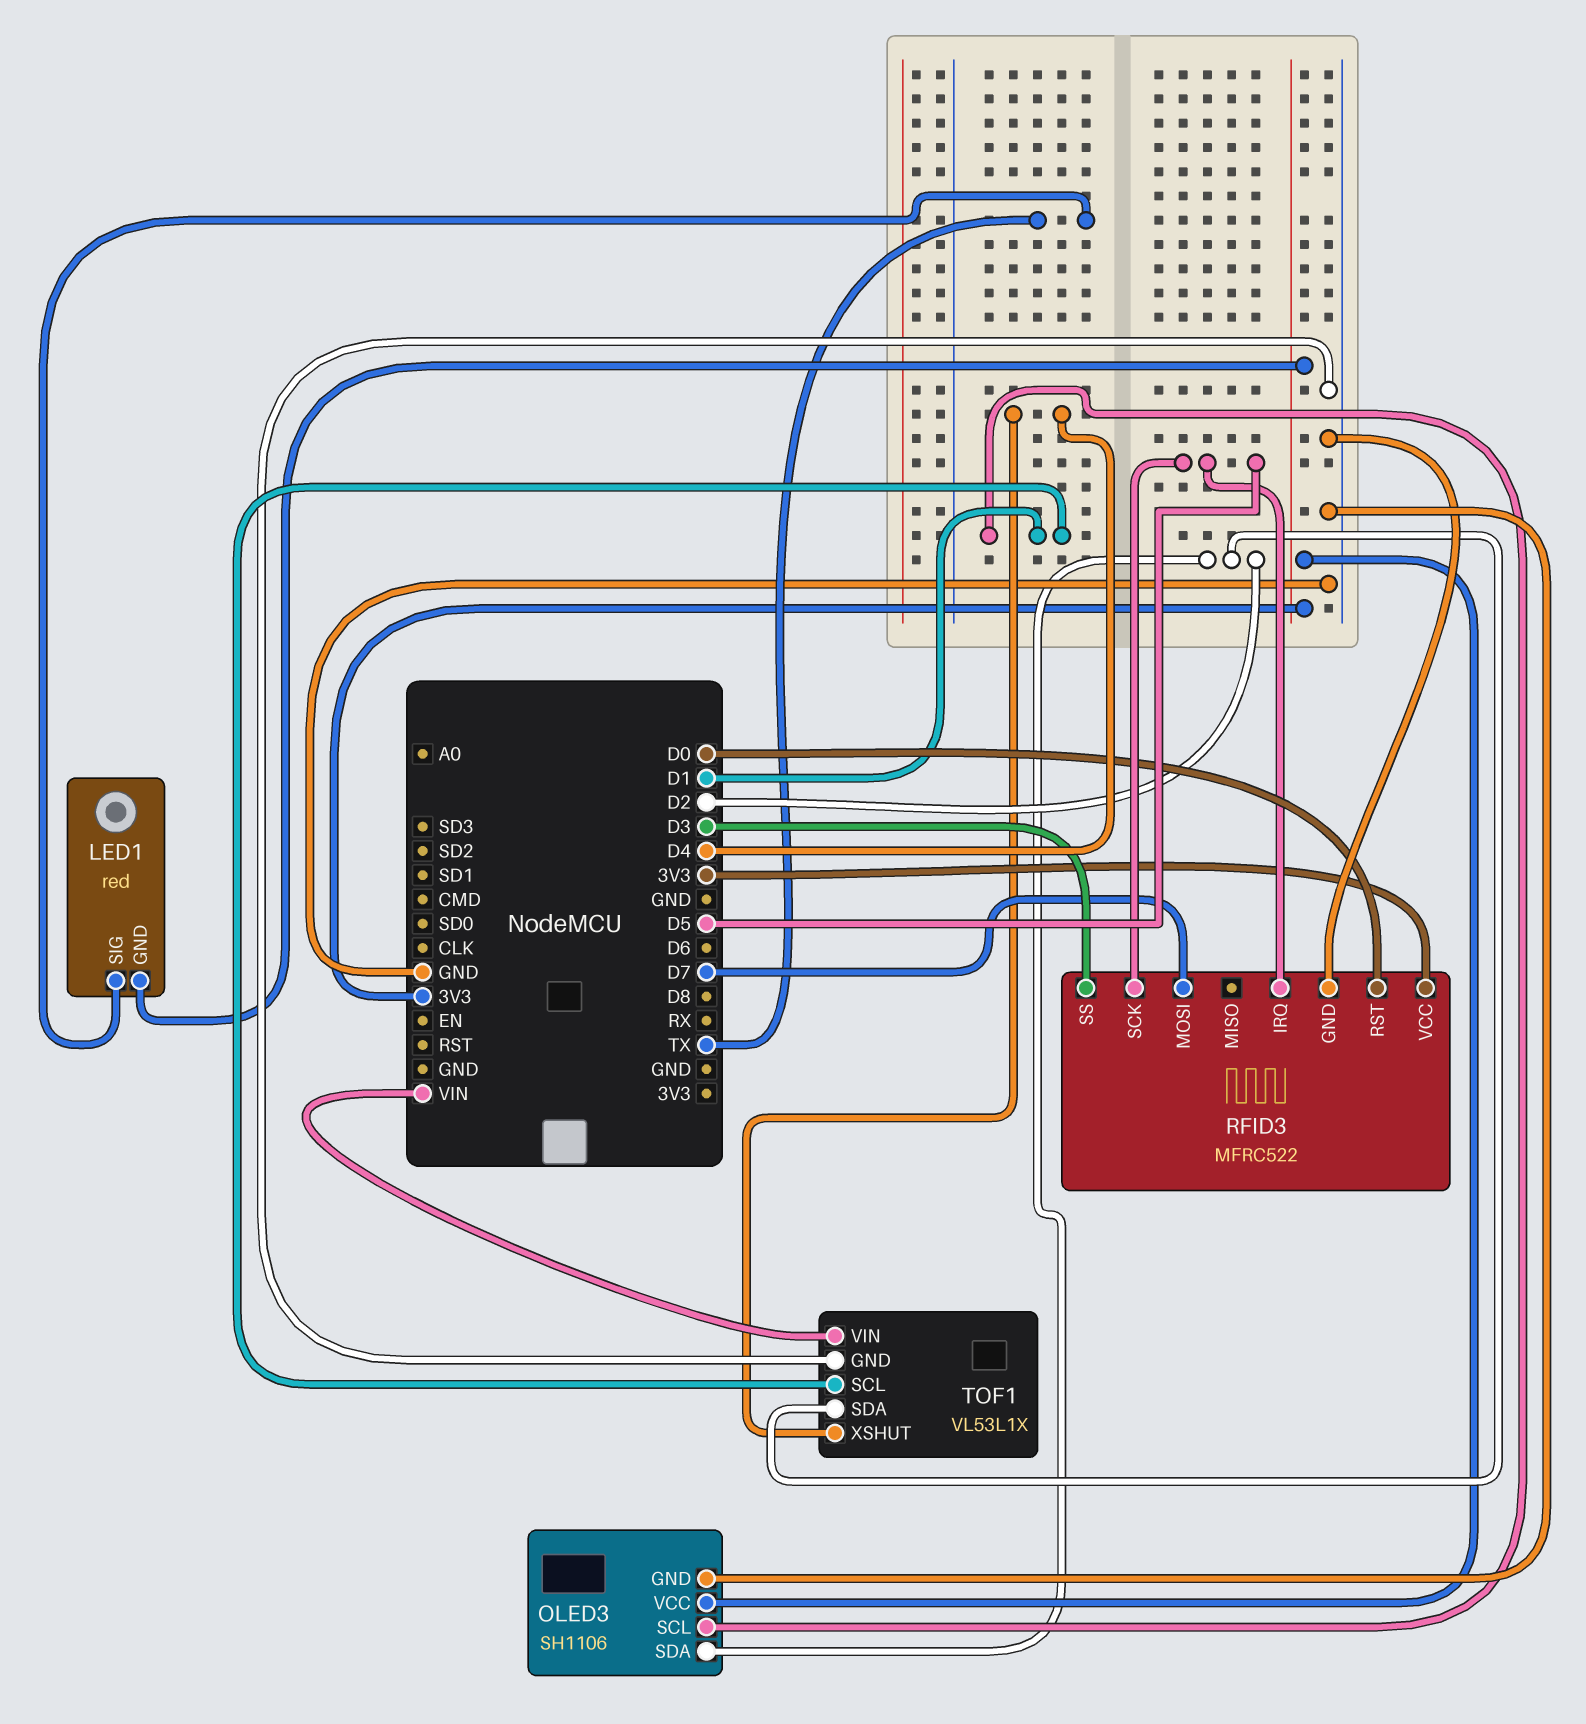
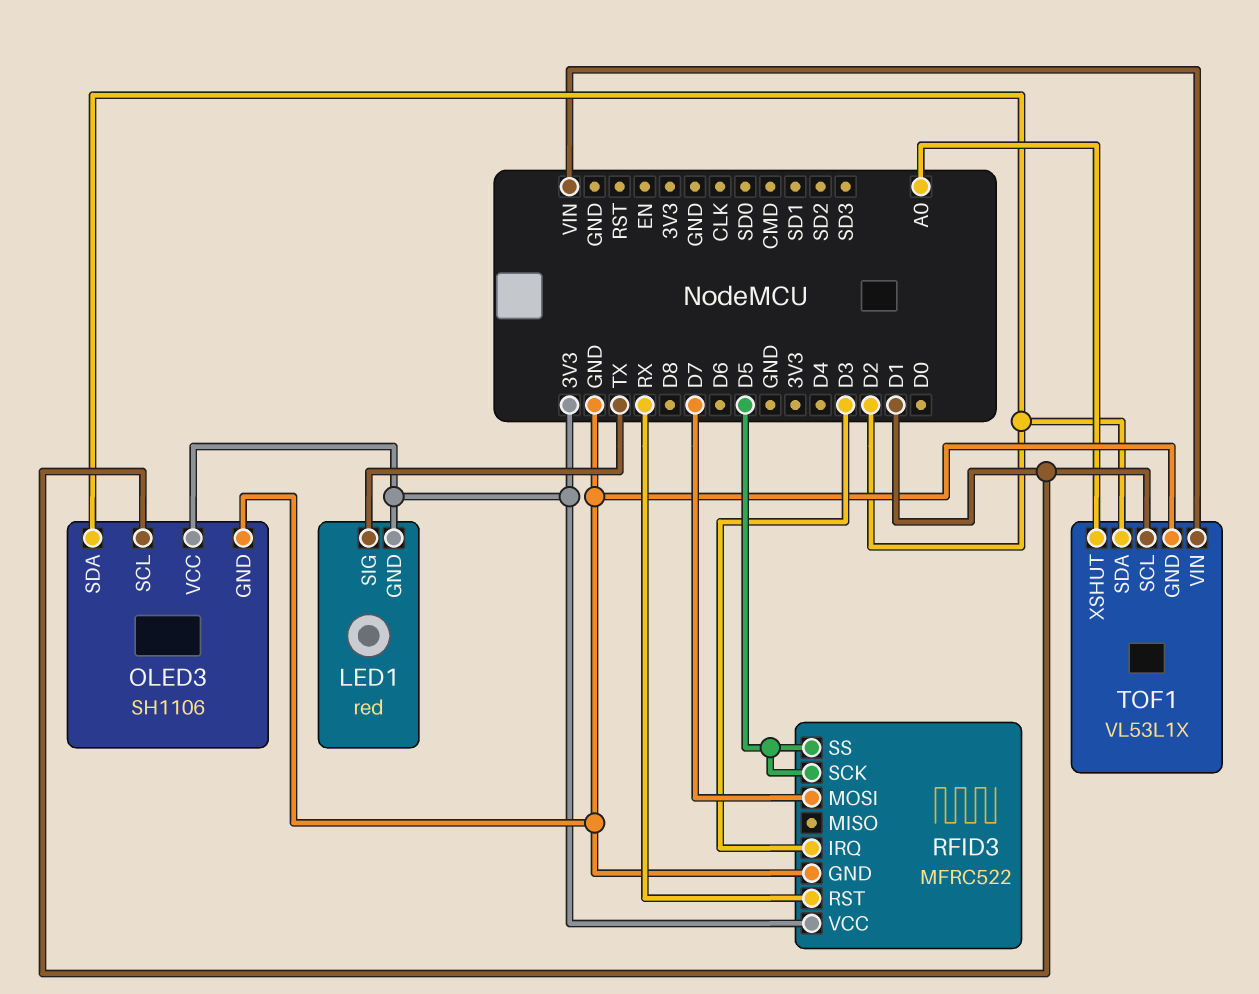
RFID3 pin IRQ: D5 -> D3
RFID3 pin RST: D0 -> RX
RFID3 pin SS: D3 -> D5
TOF1 pin XSHUT: D4 -> A0

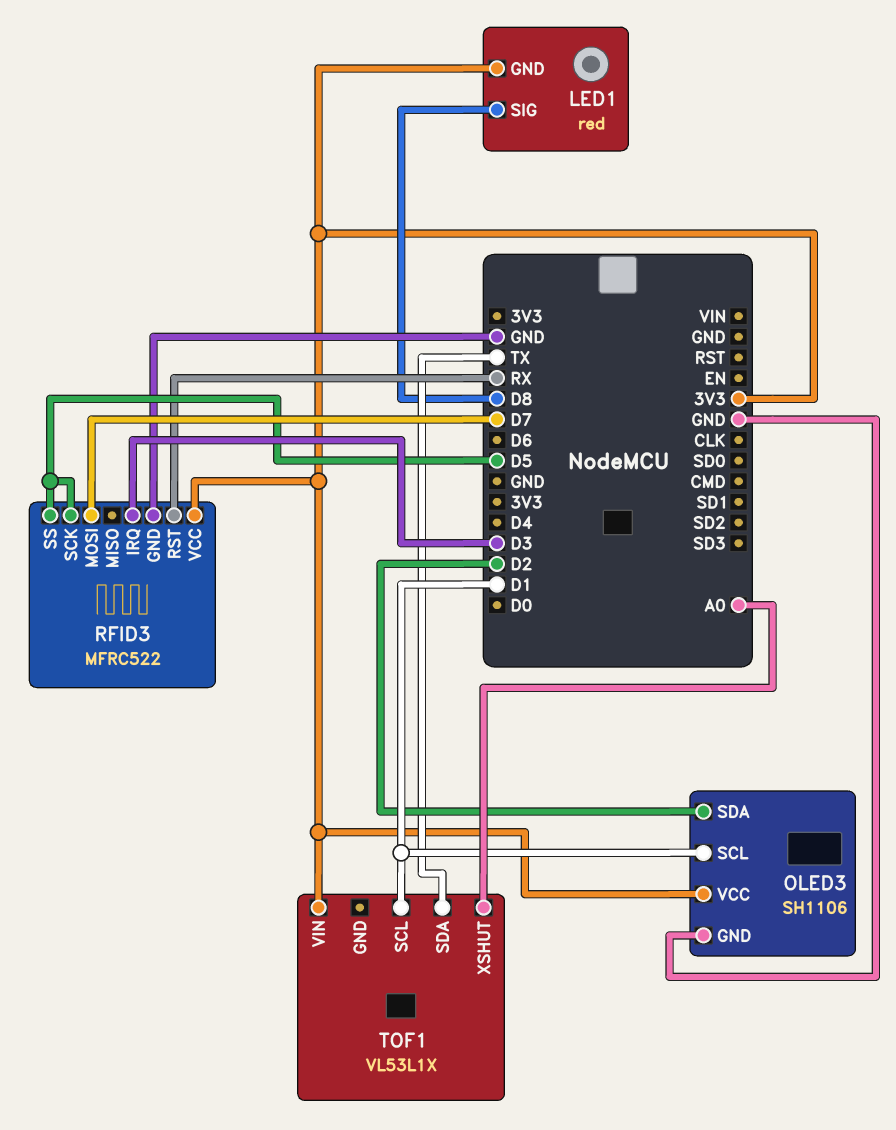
LED1 pin SIG: TX -> D8
TOF1 pin GND: GND -> none
TOF1 pin SDA: D2 -> TX
TOF1 pin VIN: VIN -> 3V3

